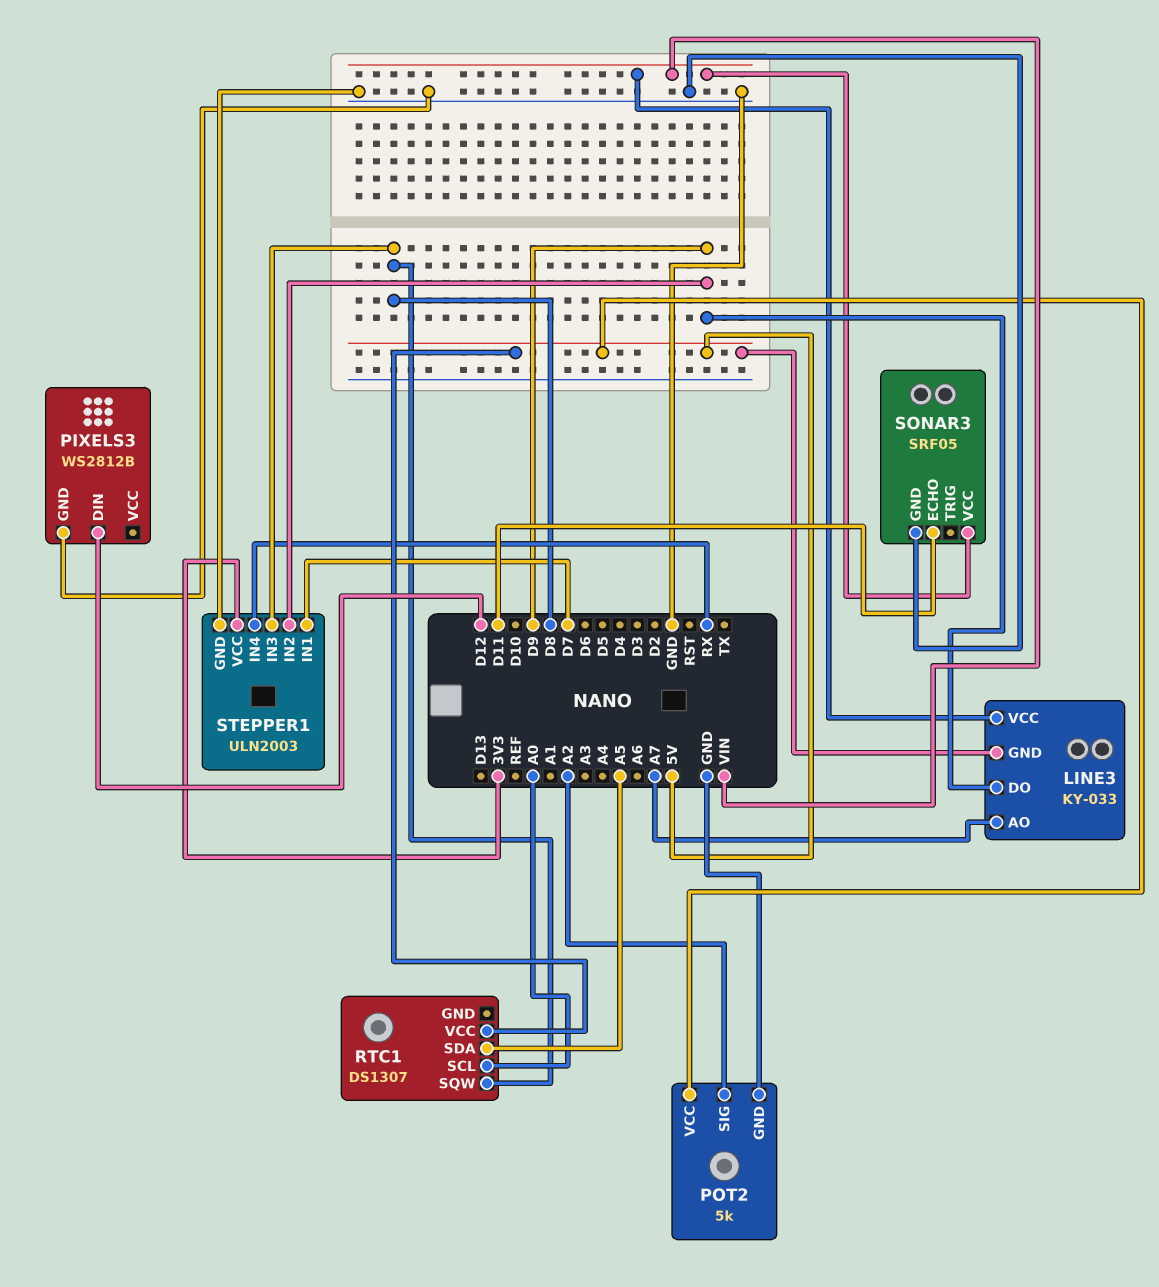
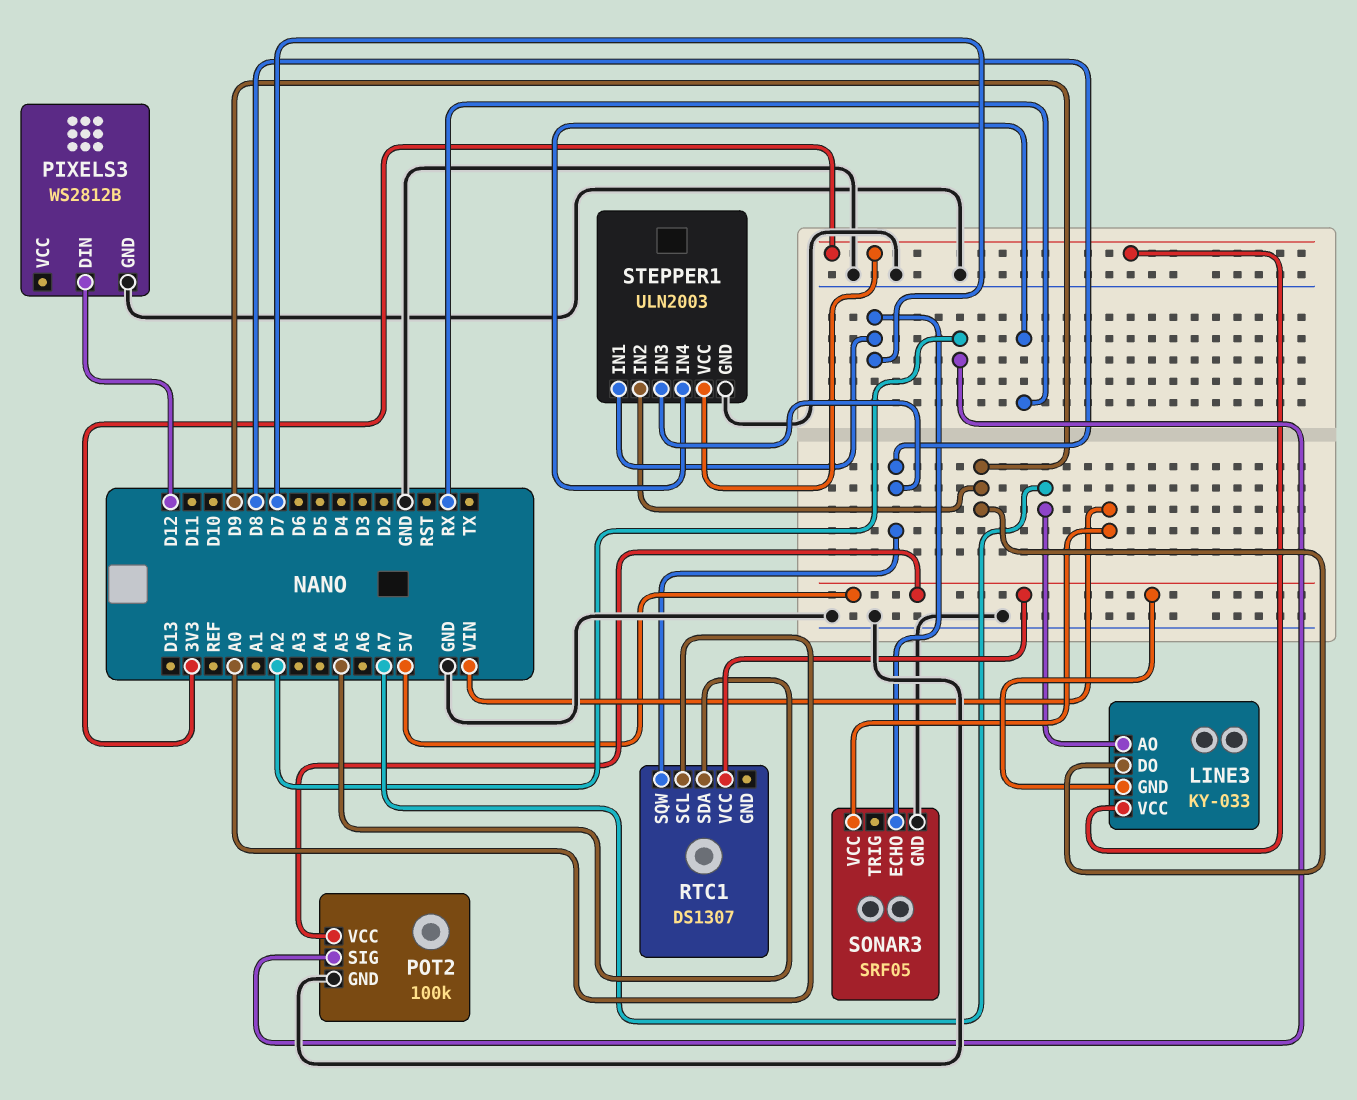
LINE3 pin VCC: VIN -> 3V3
POT2: 5k -> 100k
SONAR3 pin ECHO: D11 -> D7

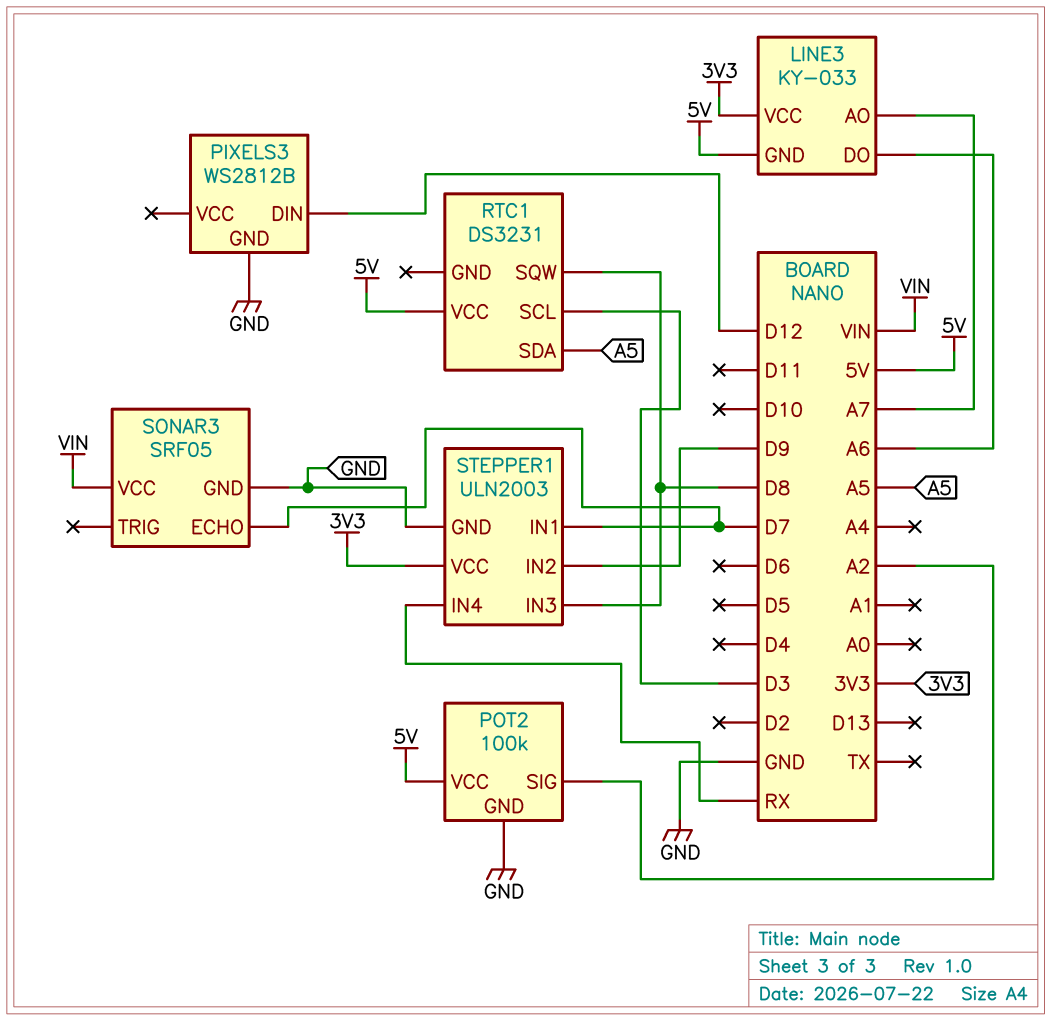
LINE3 pin DO: D9 -> A6
RTC1: DS1307 -> DS3231
RTC1 pin SCL: A0 -> D3

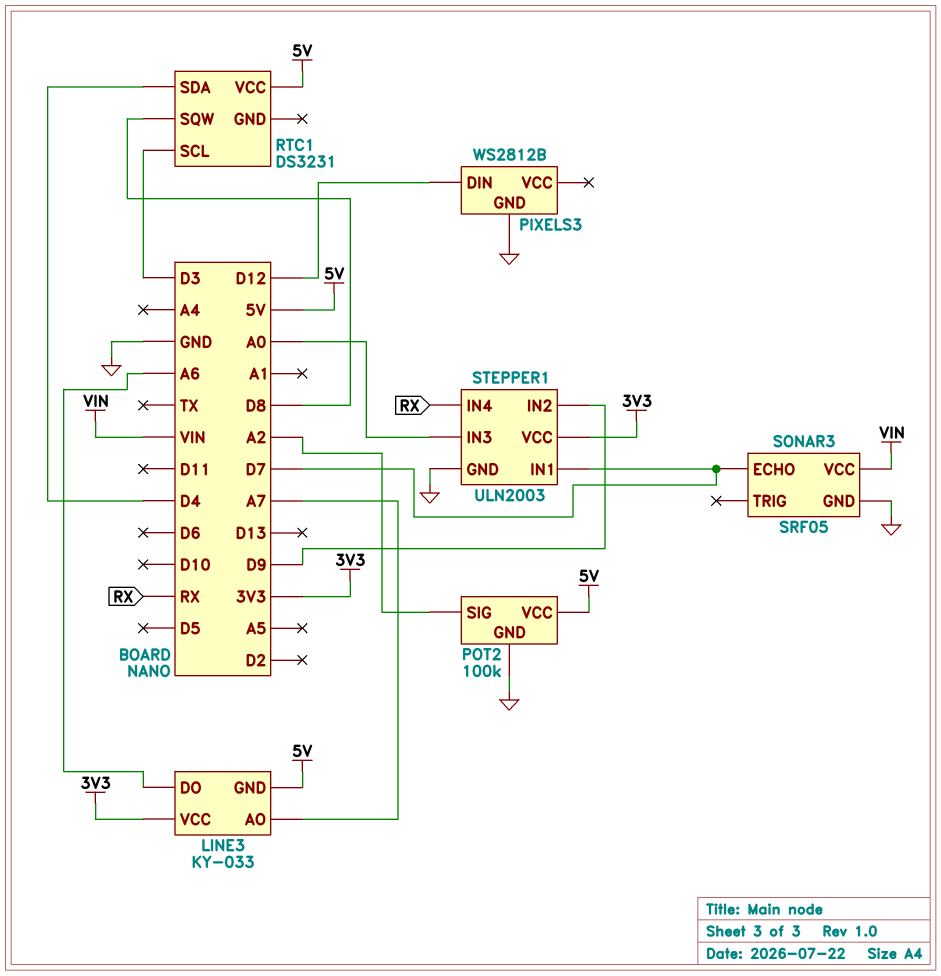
RTC1 pin SDA: A5 -> D4
STEPPER1 pin IN3: D8 -> A0

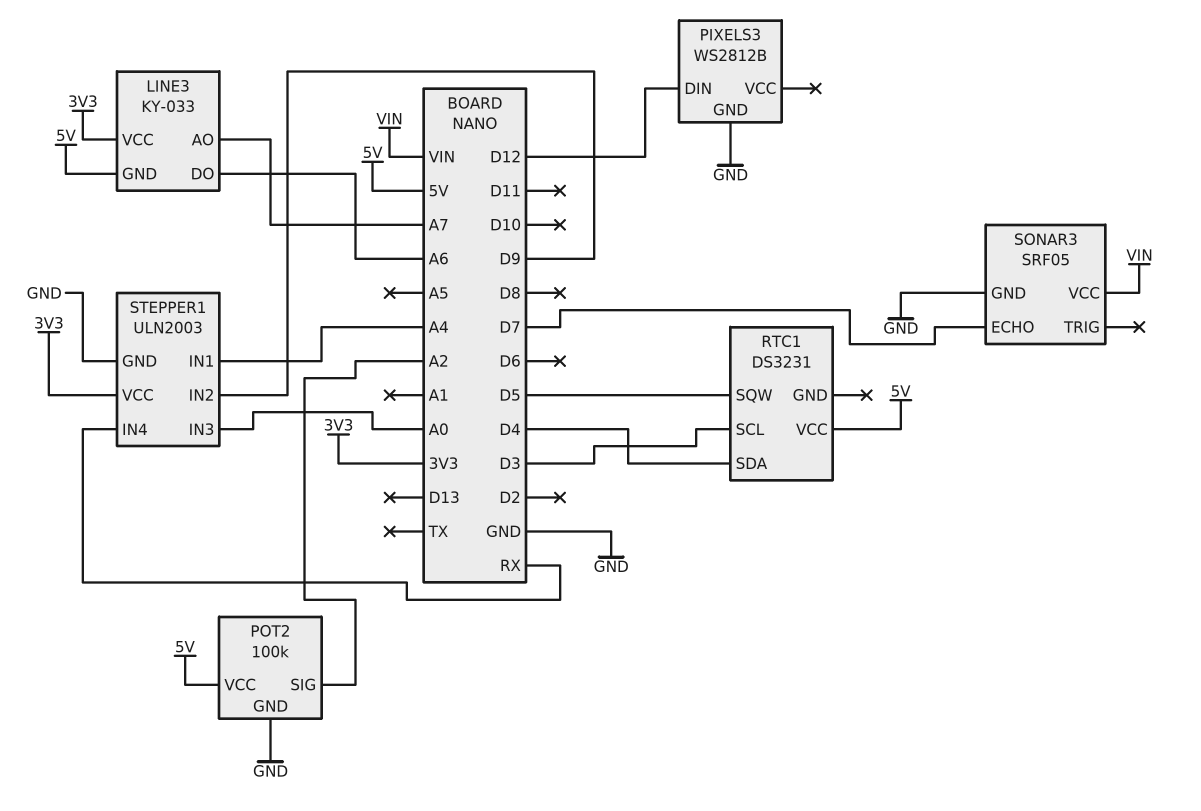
RTC1 pin SQW: D8 -> D5
STEPPER1 pin IN1: D7 -> A4

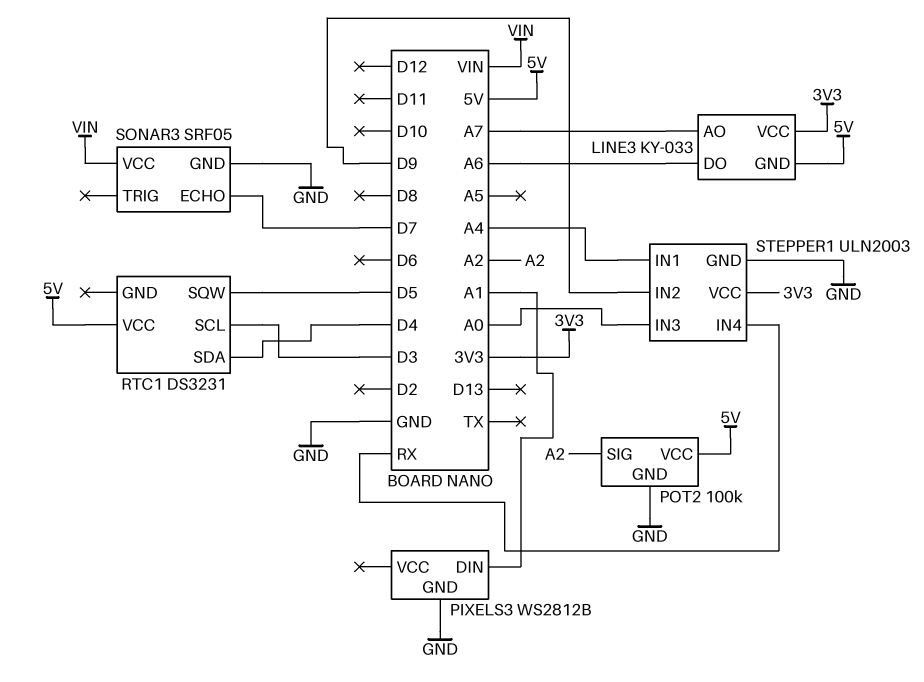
PIXELS3 pin DIN: D12 -> A1

